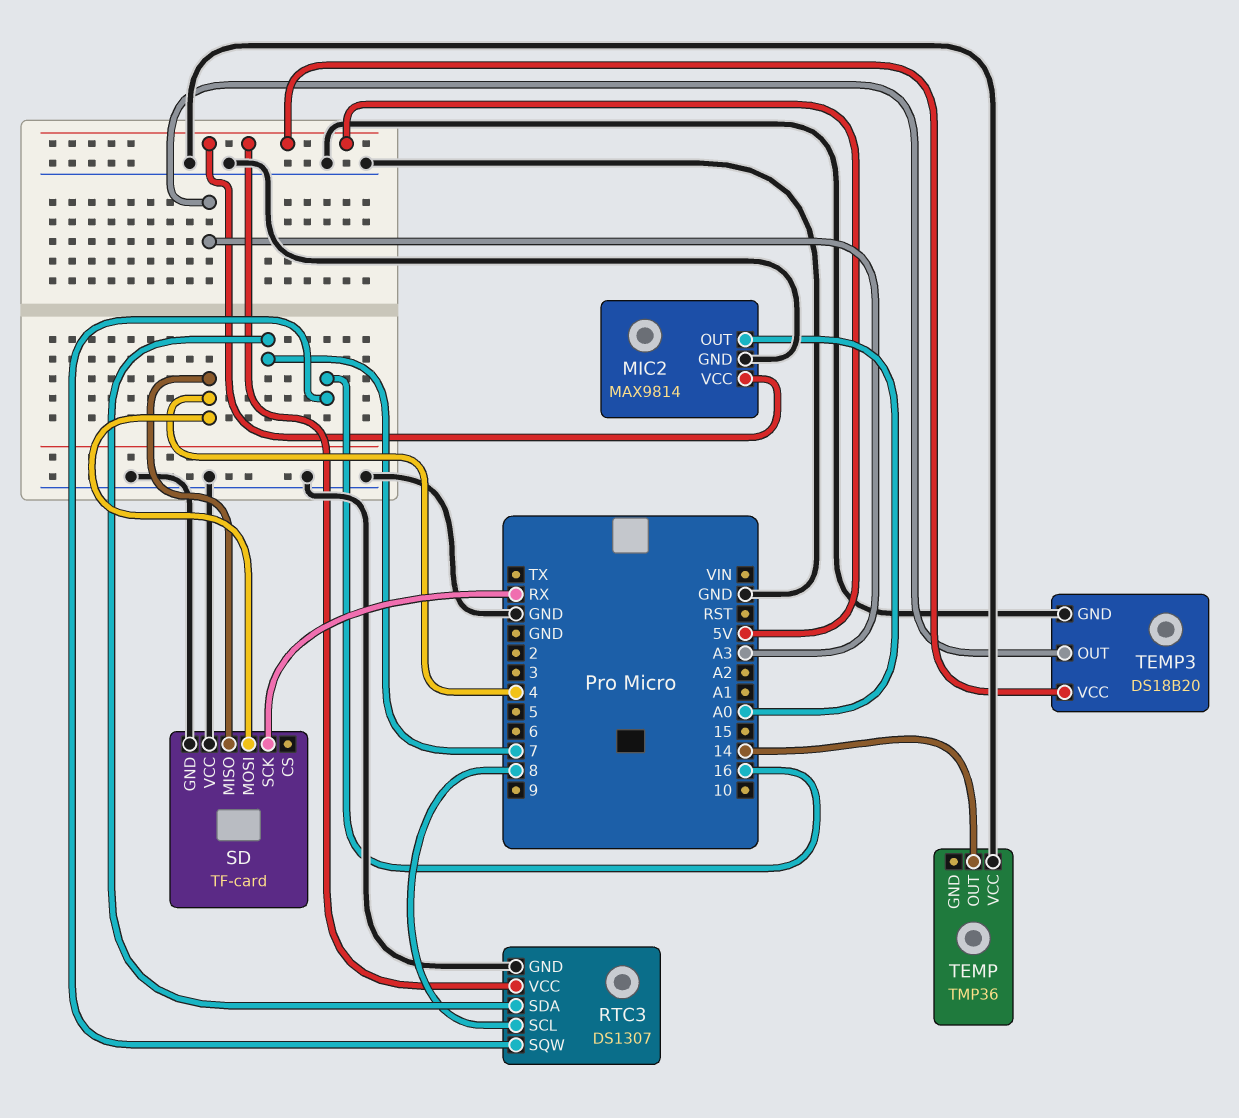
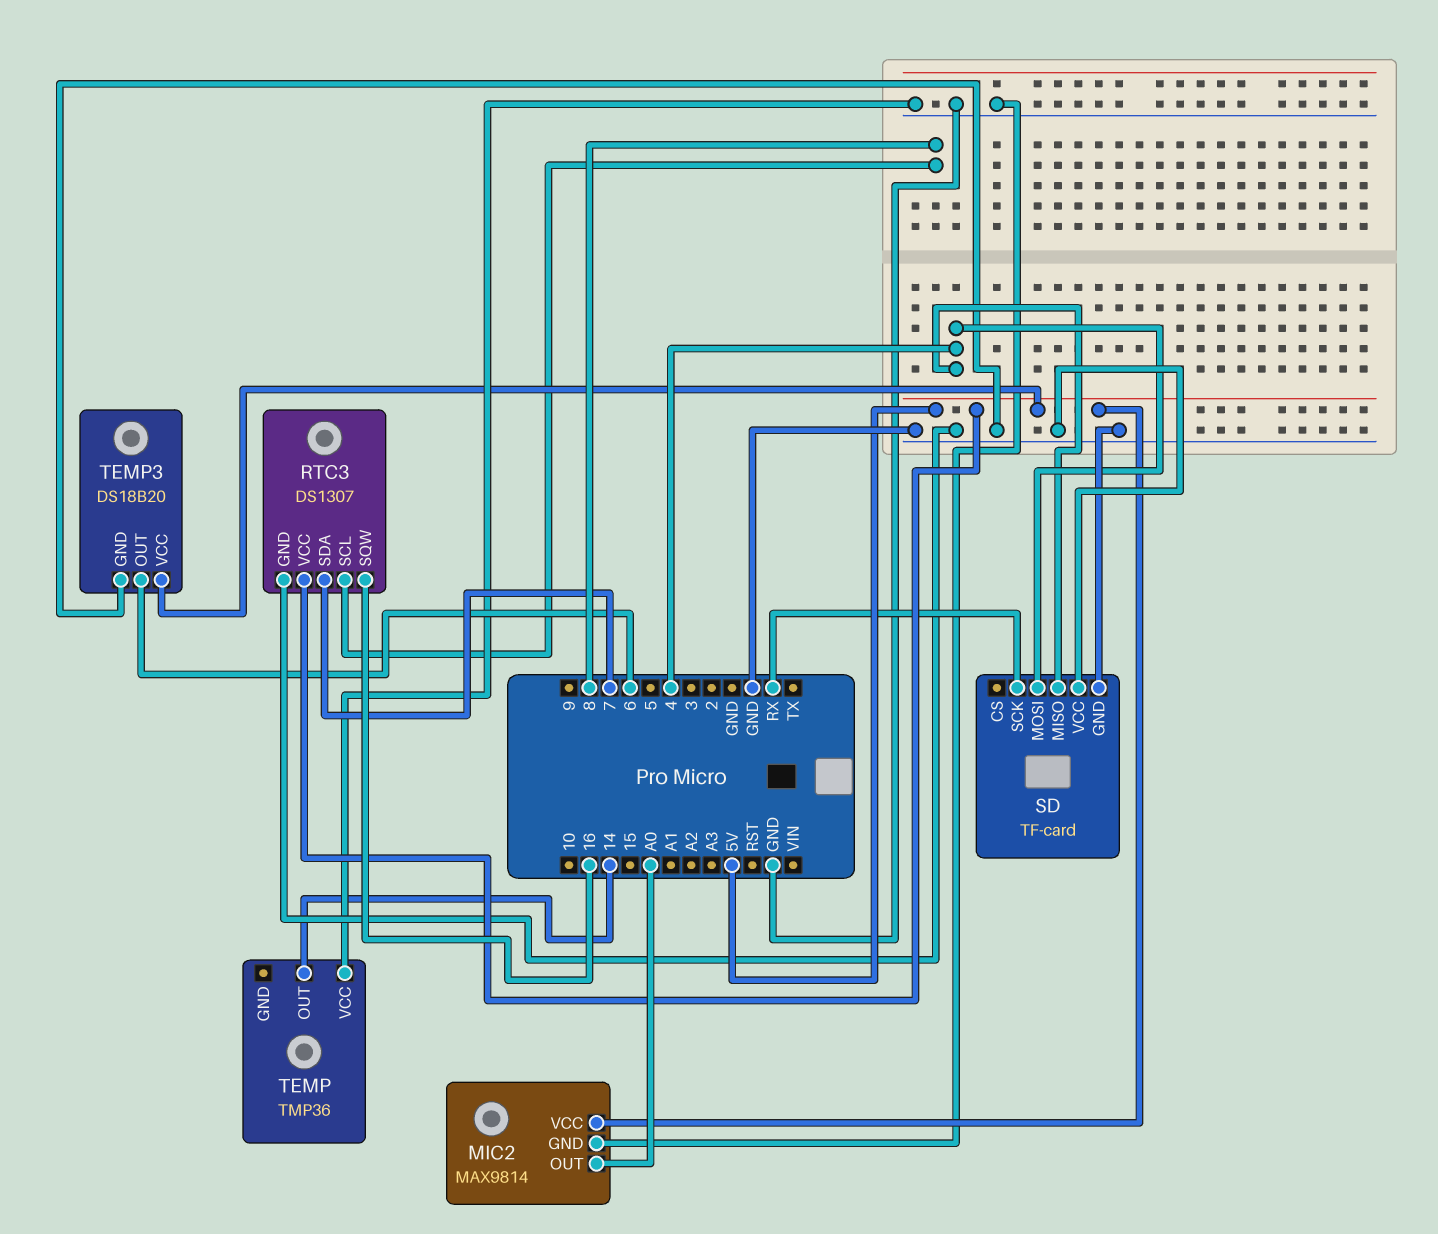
TEMP3 pin OUT: A3 -> 6

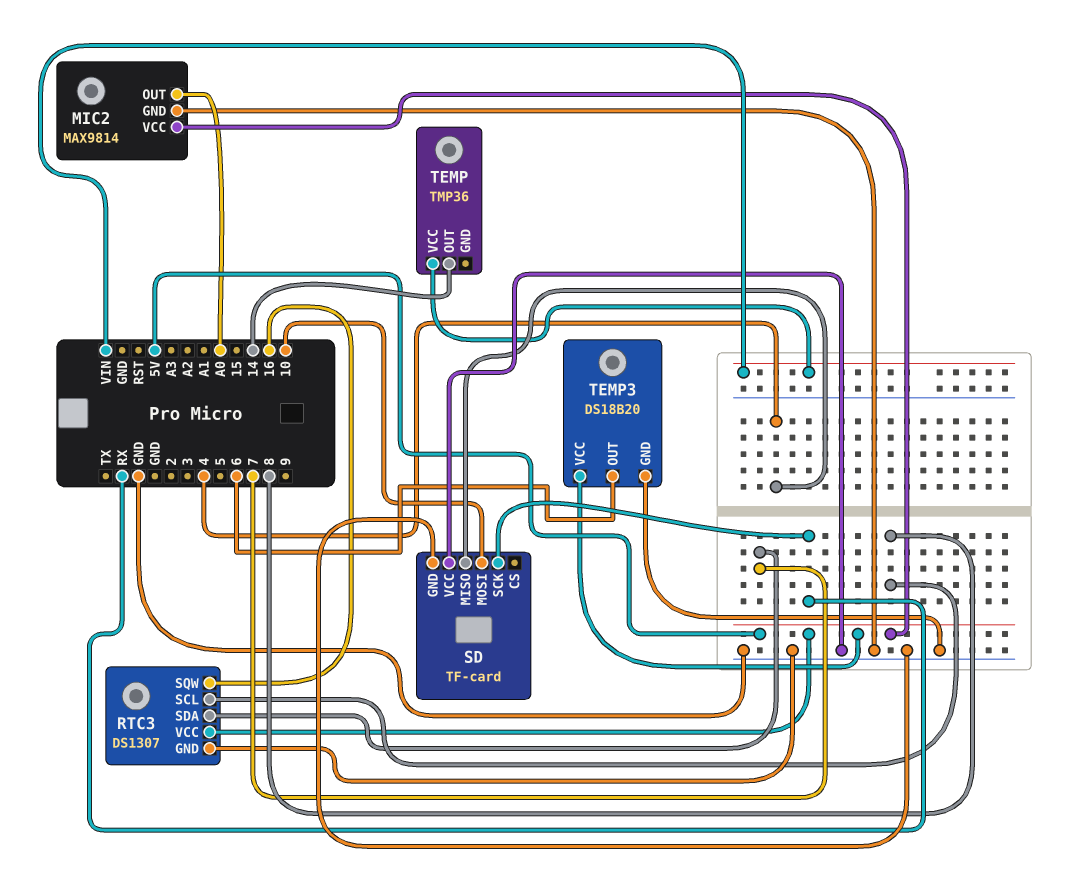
SD pin MOSI: 4 -> 10
TEMP pin VCC: GND -> VIN

